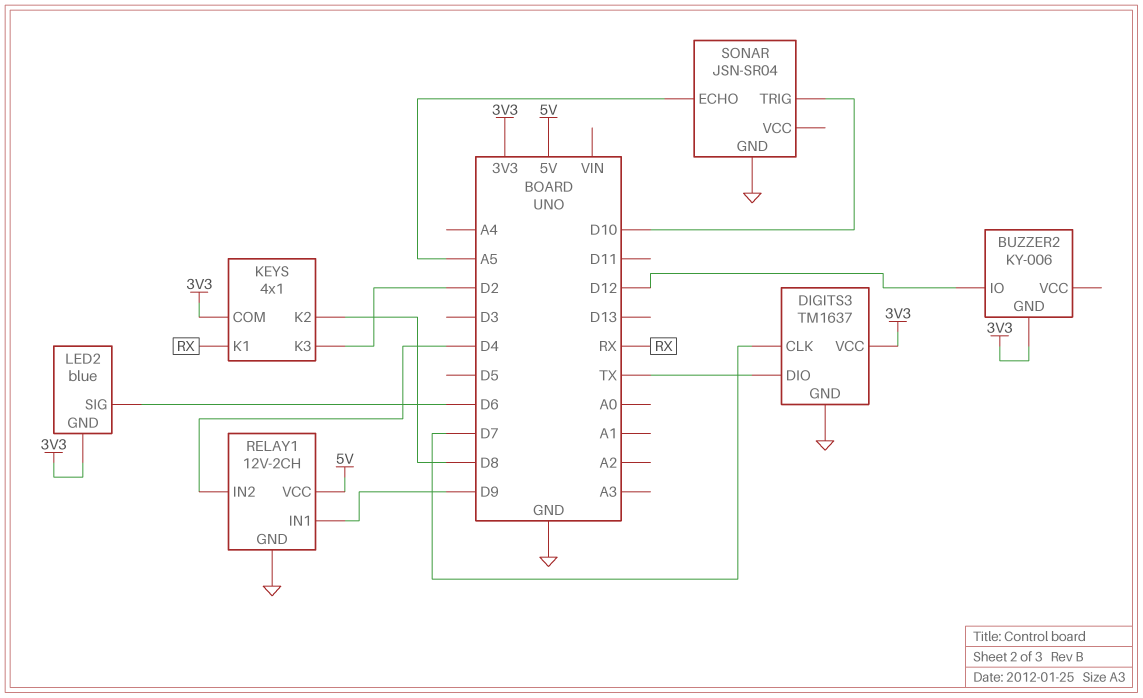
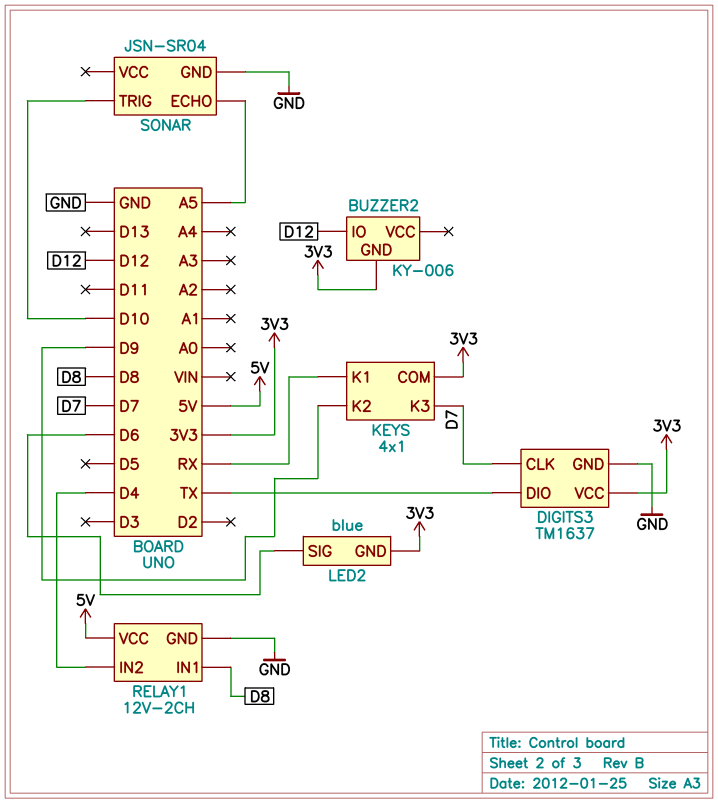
KEYS pin K2: D8 -> D9
KEYS pin K3: D2 -> D7
RELAY1 pin IN1: D9 -> D8

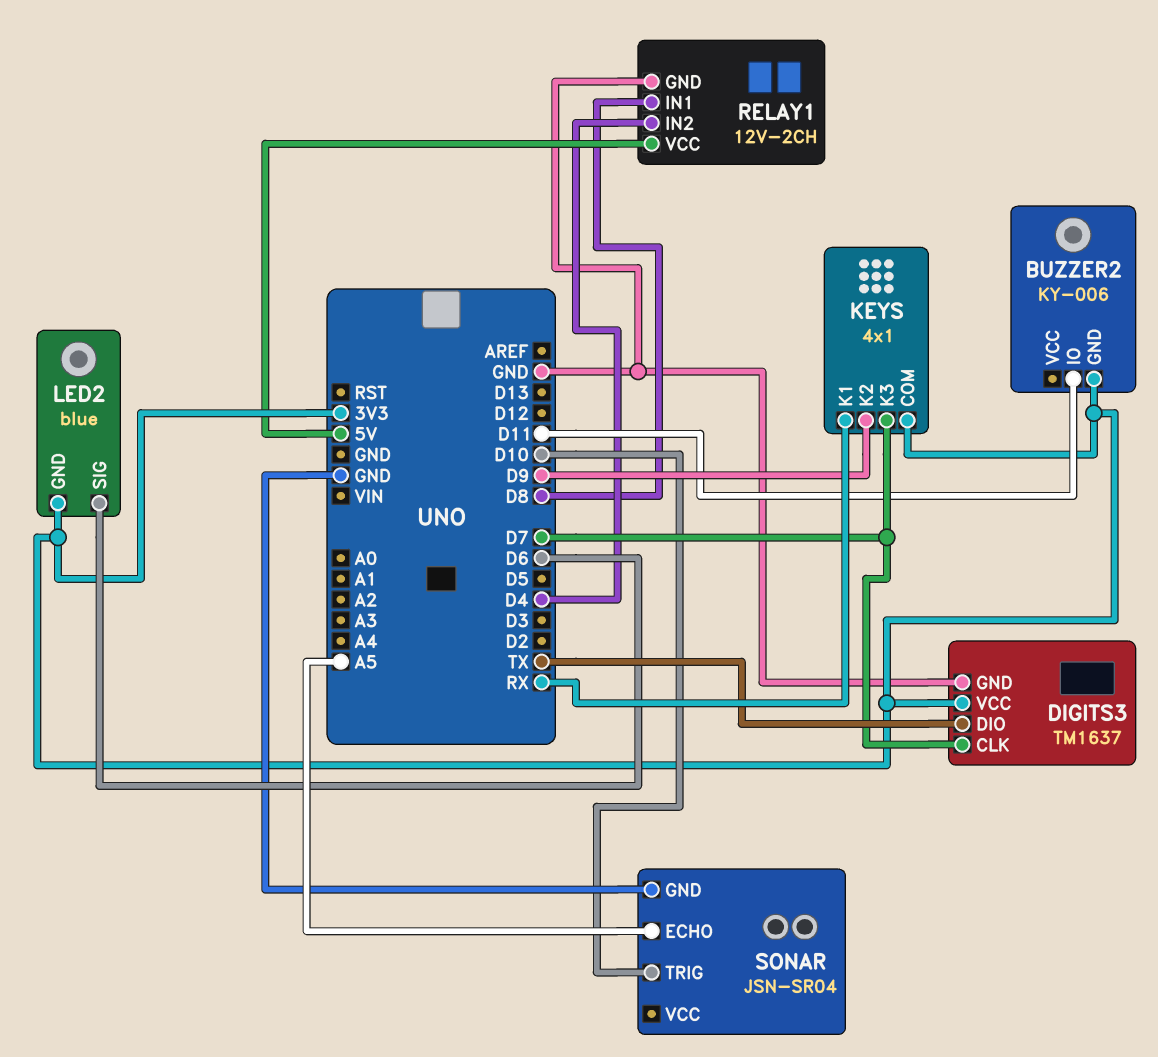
BUZZER2 pin IO: D12 -> D11

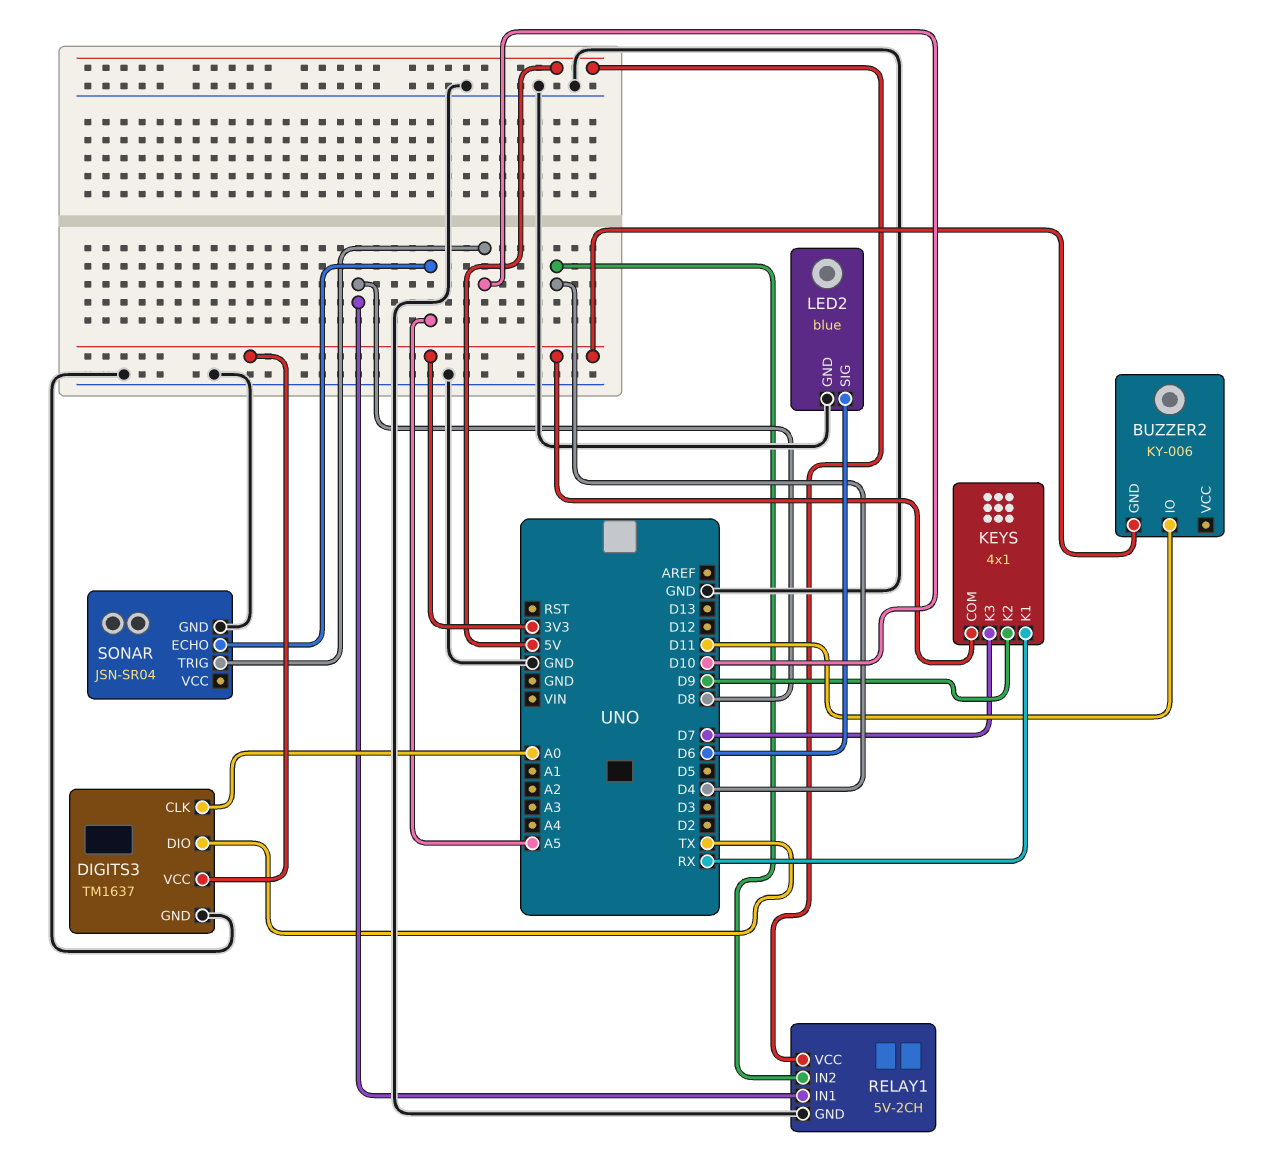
DIGITS3 pin CLK: D7 -> A0
LED2 pin GND: 3V3 -> GND
RELAY1: 12V-2CH -> 5V-2CH

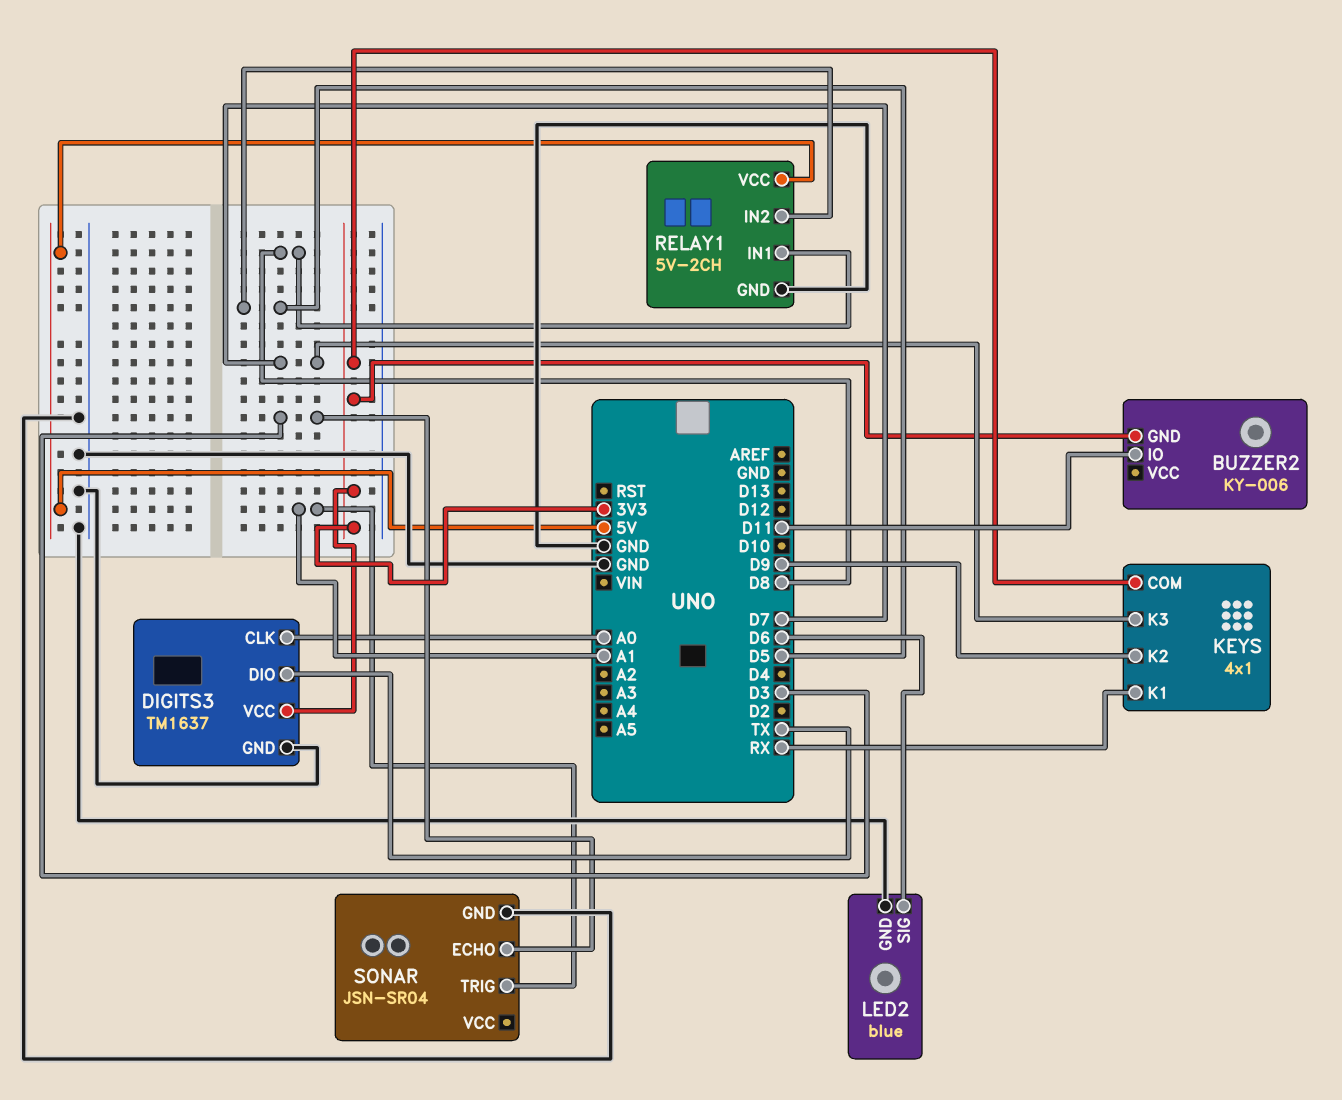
RELAY1 pin IN2: D4 -> D5
SONAR pin ECHO: A5 -> D3
SONAR pin TRIG: D10 -> A1

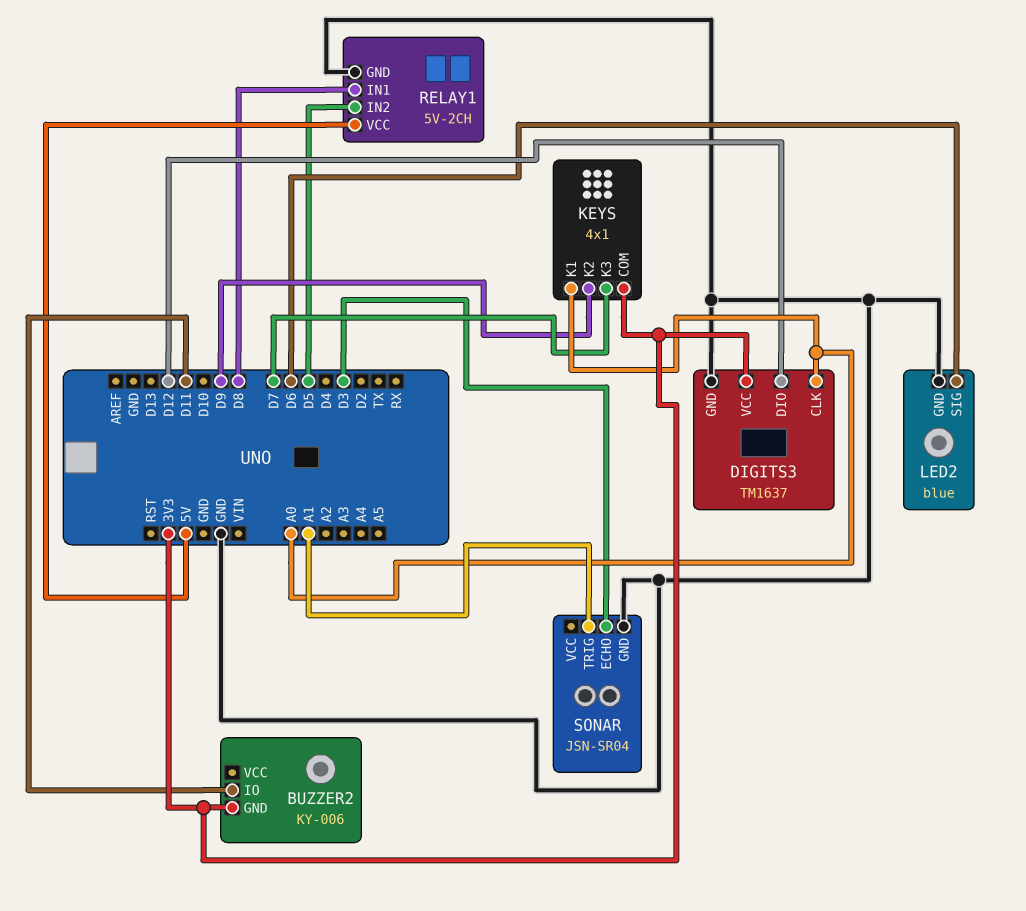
DIGITS3 pin DIO: TX -> D12
KEYS pin K1: RX -> A0

